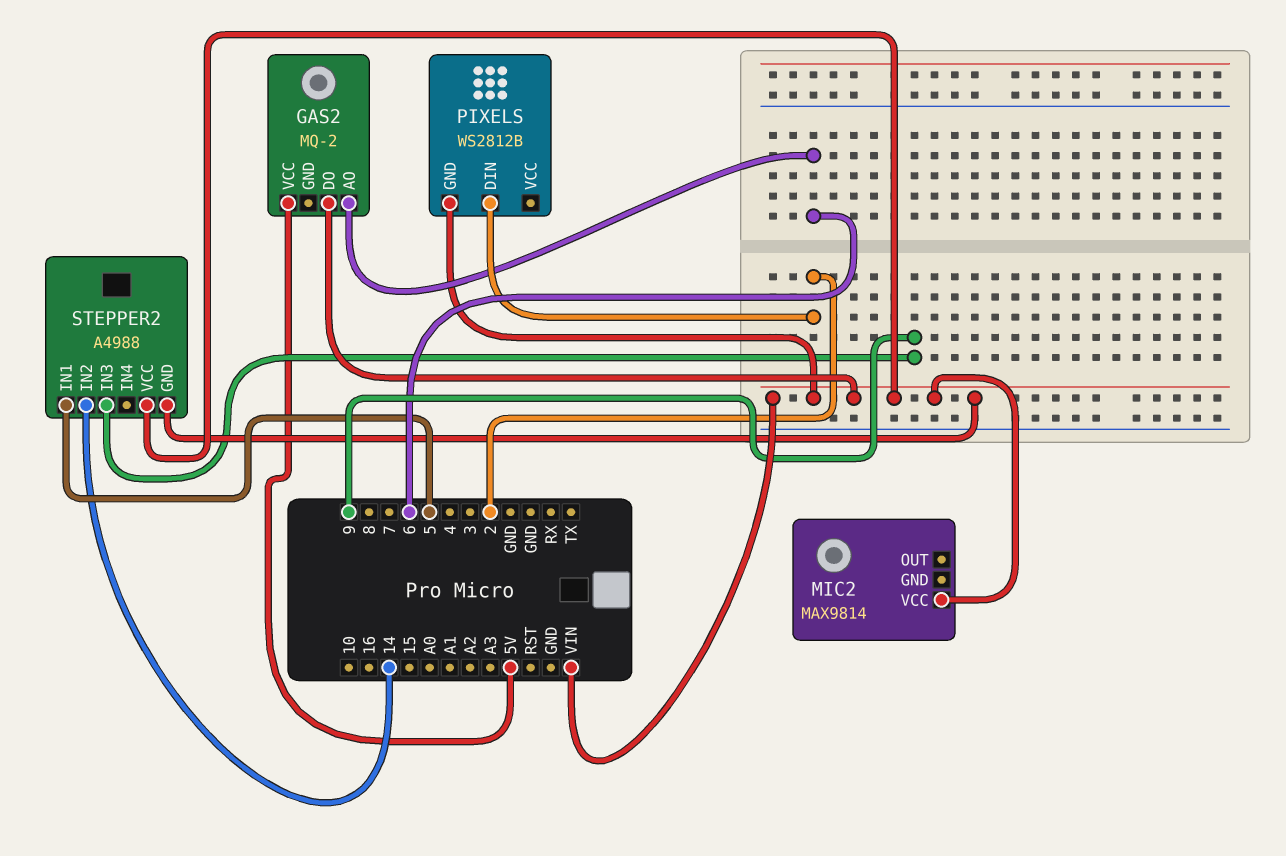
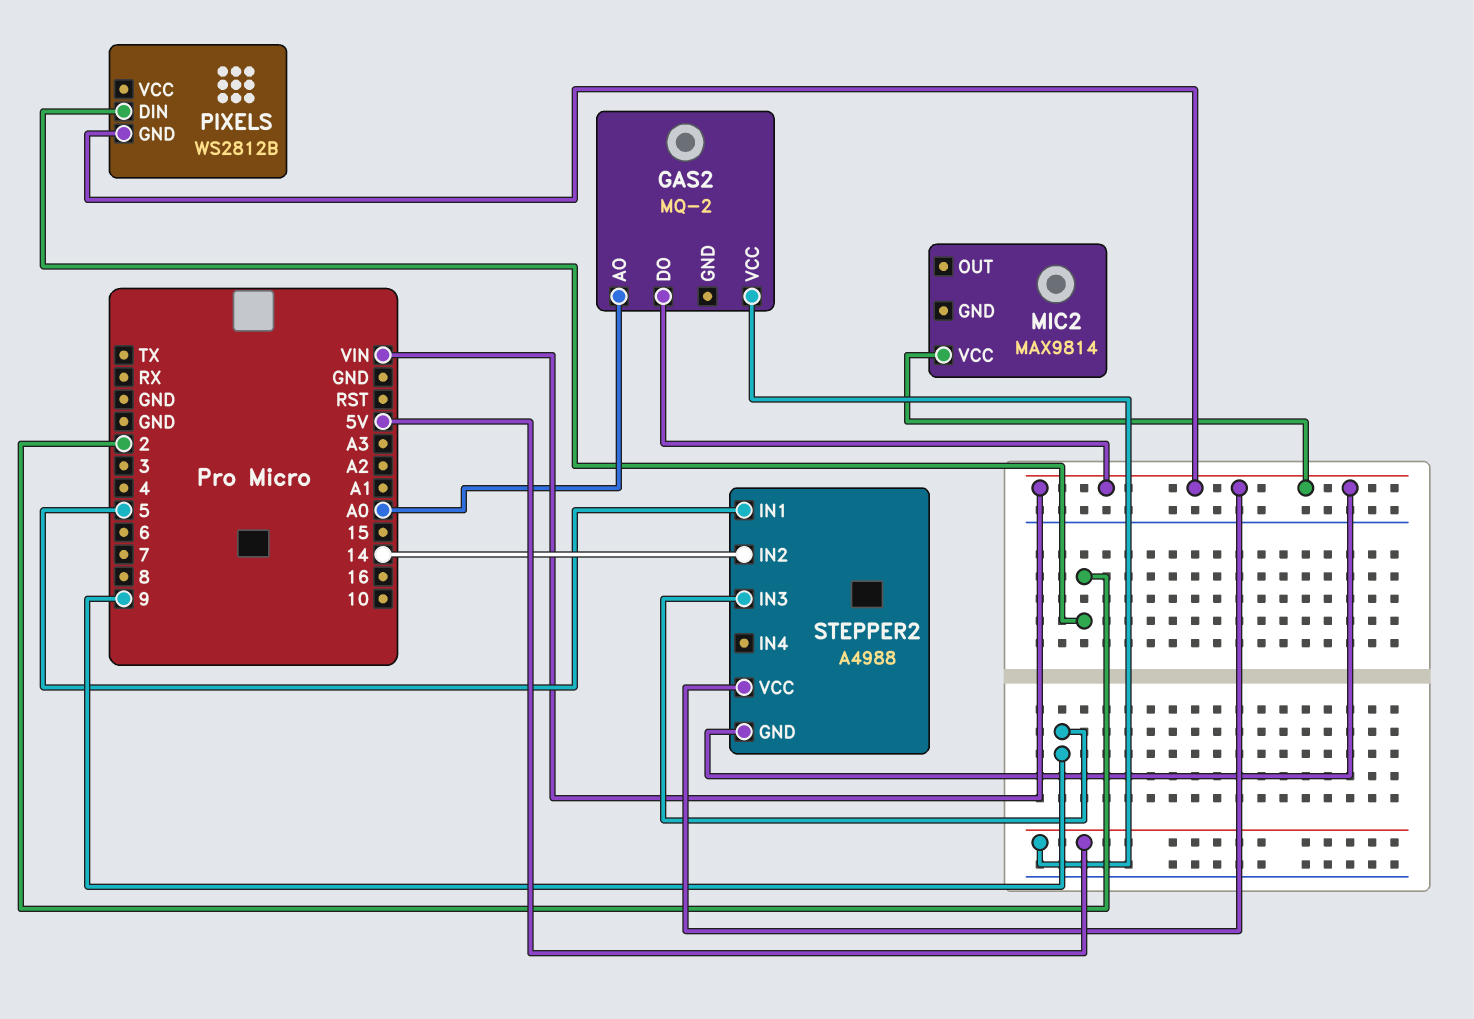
GAS2 pin AO: 6 -> A0

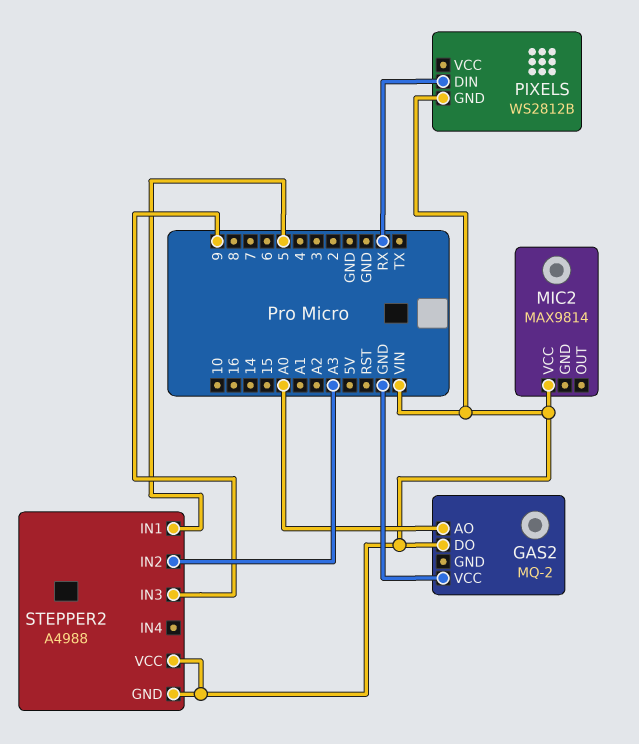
GAS2 pin VCC: 5V -> GND
PIXELS pin DIN: 2 -> RX
STEPPER2 pin IN2: 14 -> A3

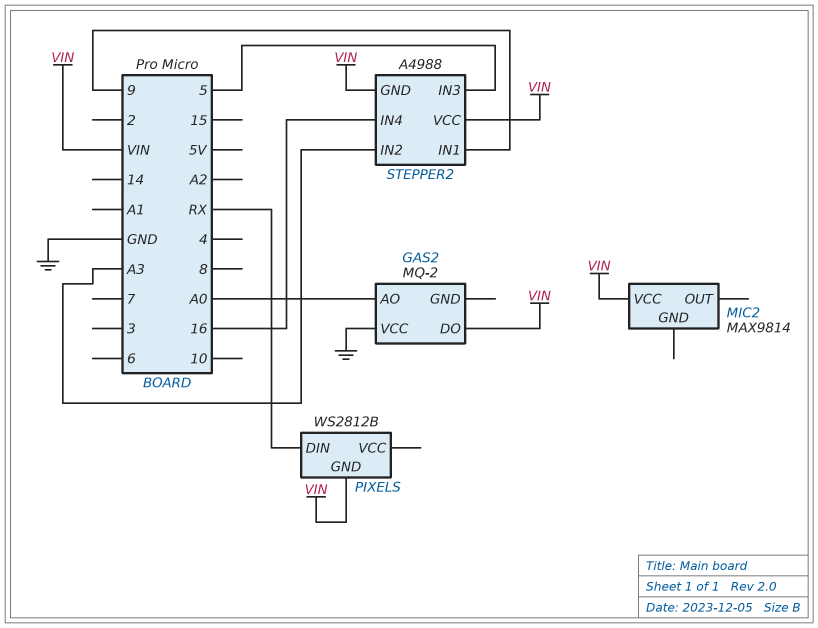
STEPPER2 pin IN1: 5 -> 9
STEPPER2 pin IN3: 9 -> 5
STEPPER2 pin IN4: none -> 16

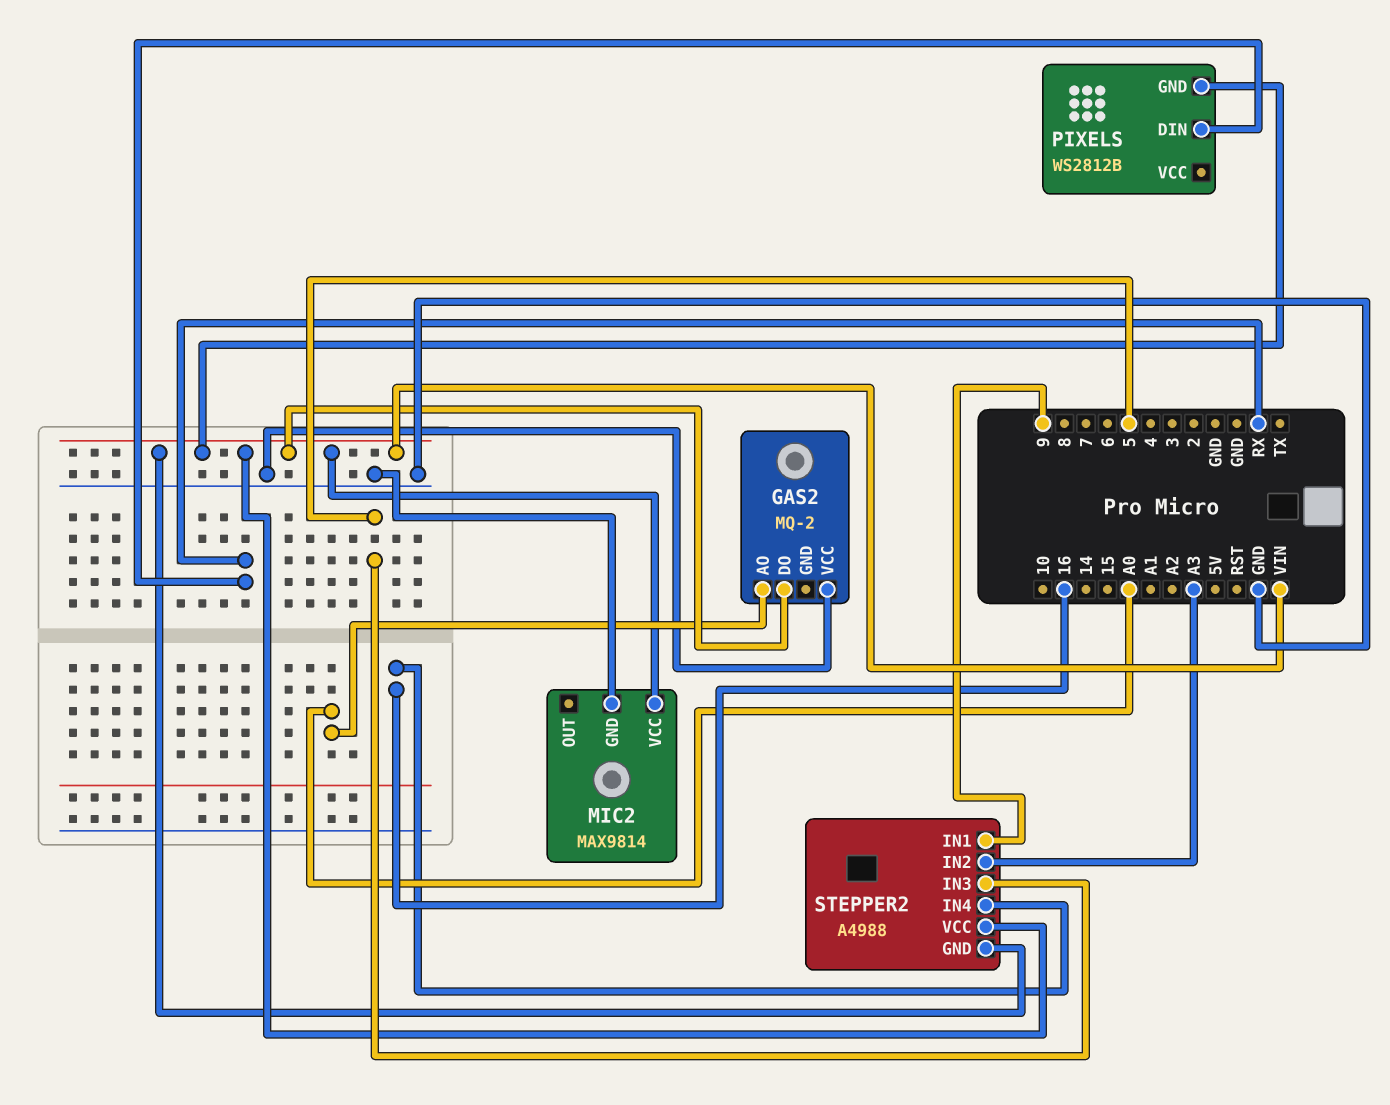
MIC2 pin GND: none -> GND

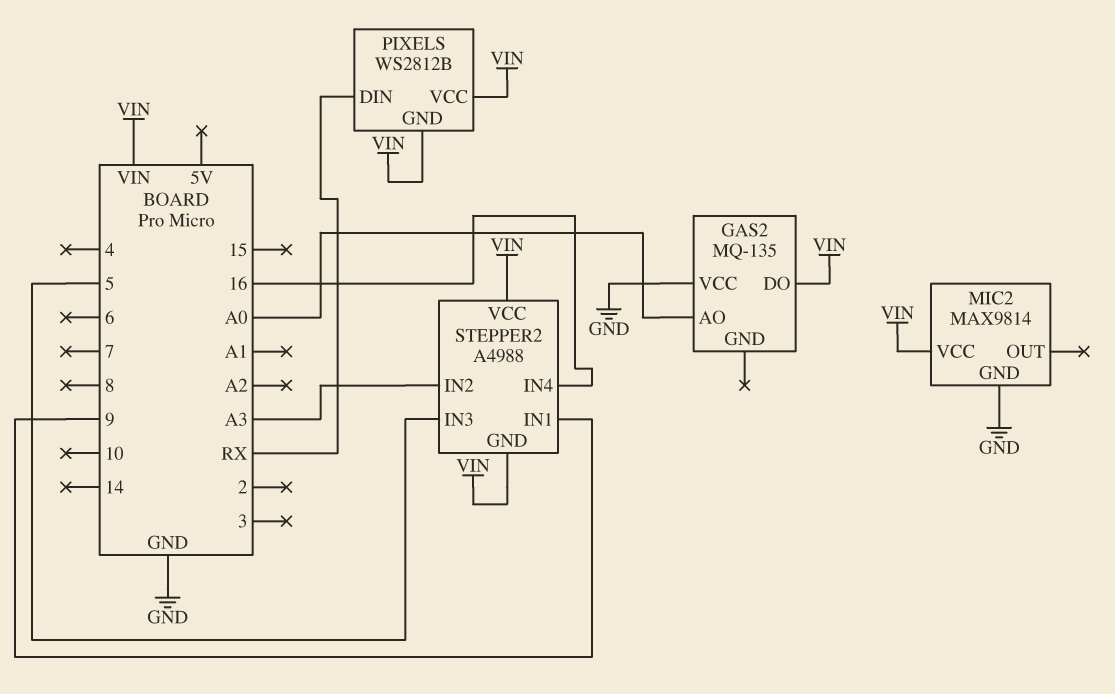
GAS2: MQ-2 -> MQ-135
PIXELS pin VCC: none -> VIN

